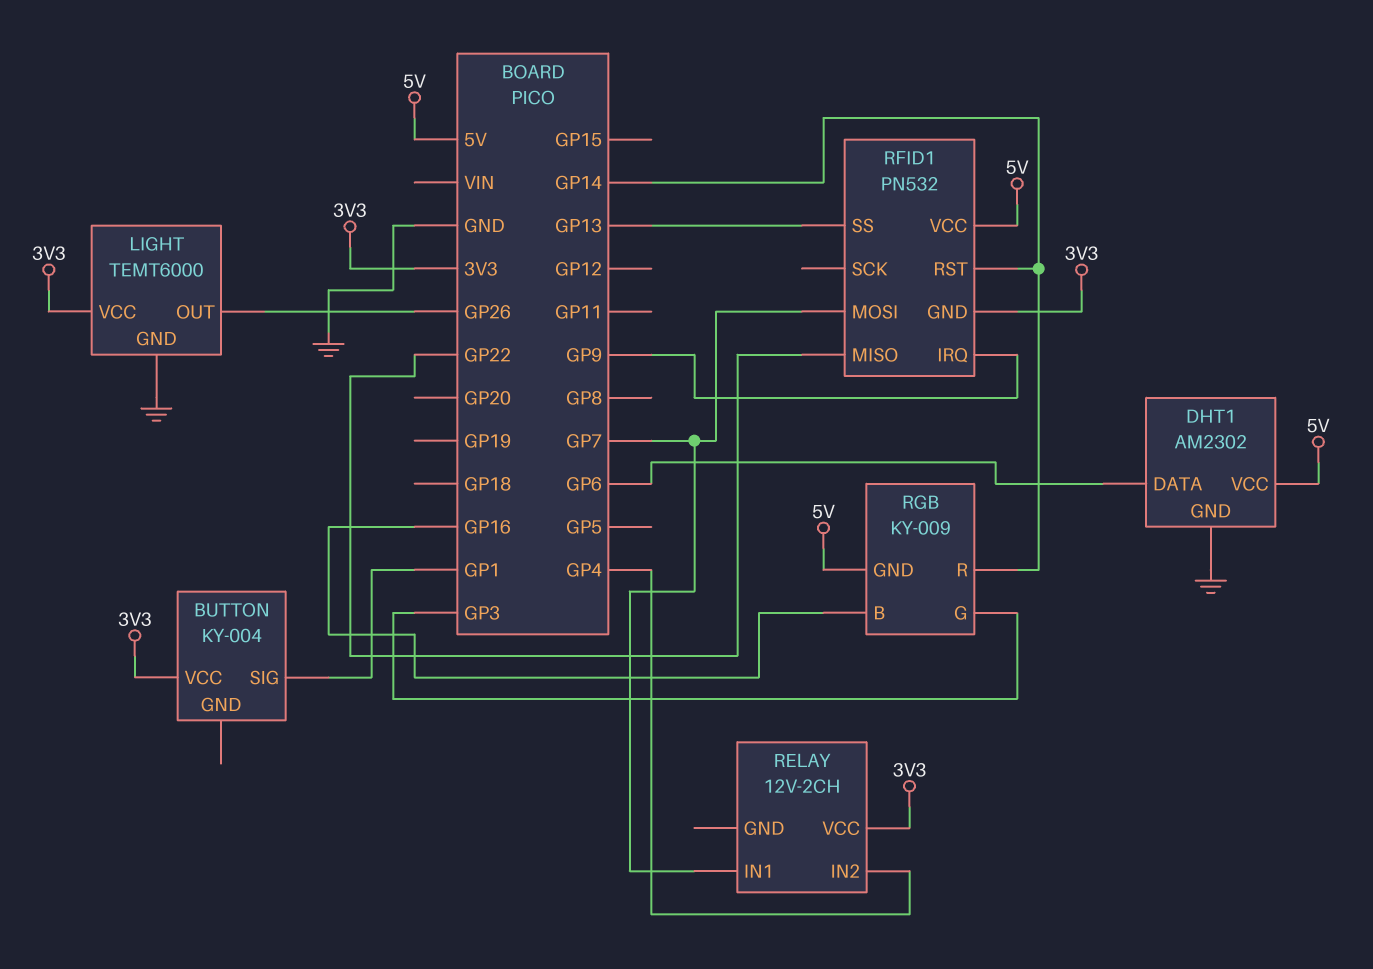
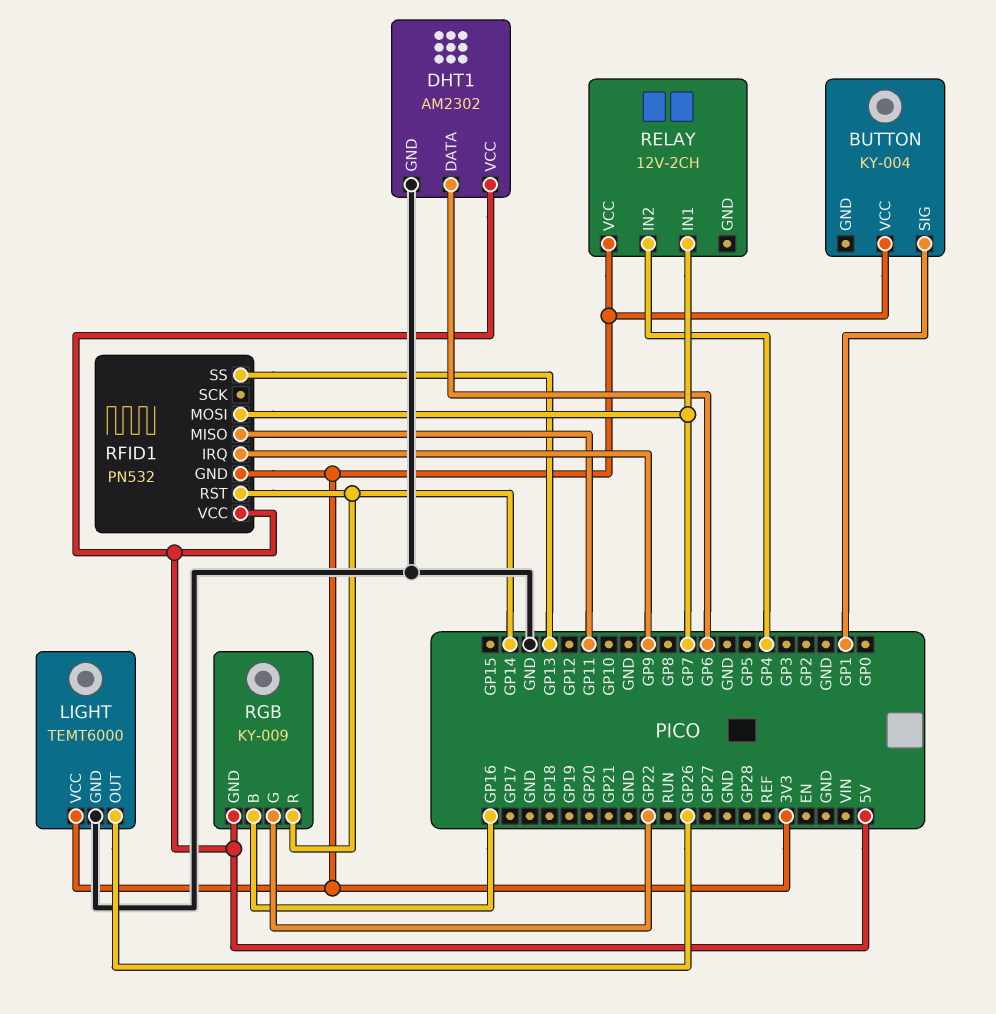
RFID1 pin MISO: GP22 -> GP11
RGB pin G: GP3 -> GP22

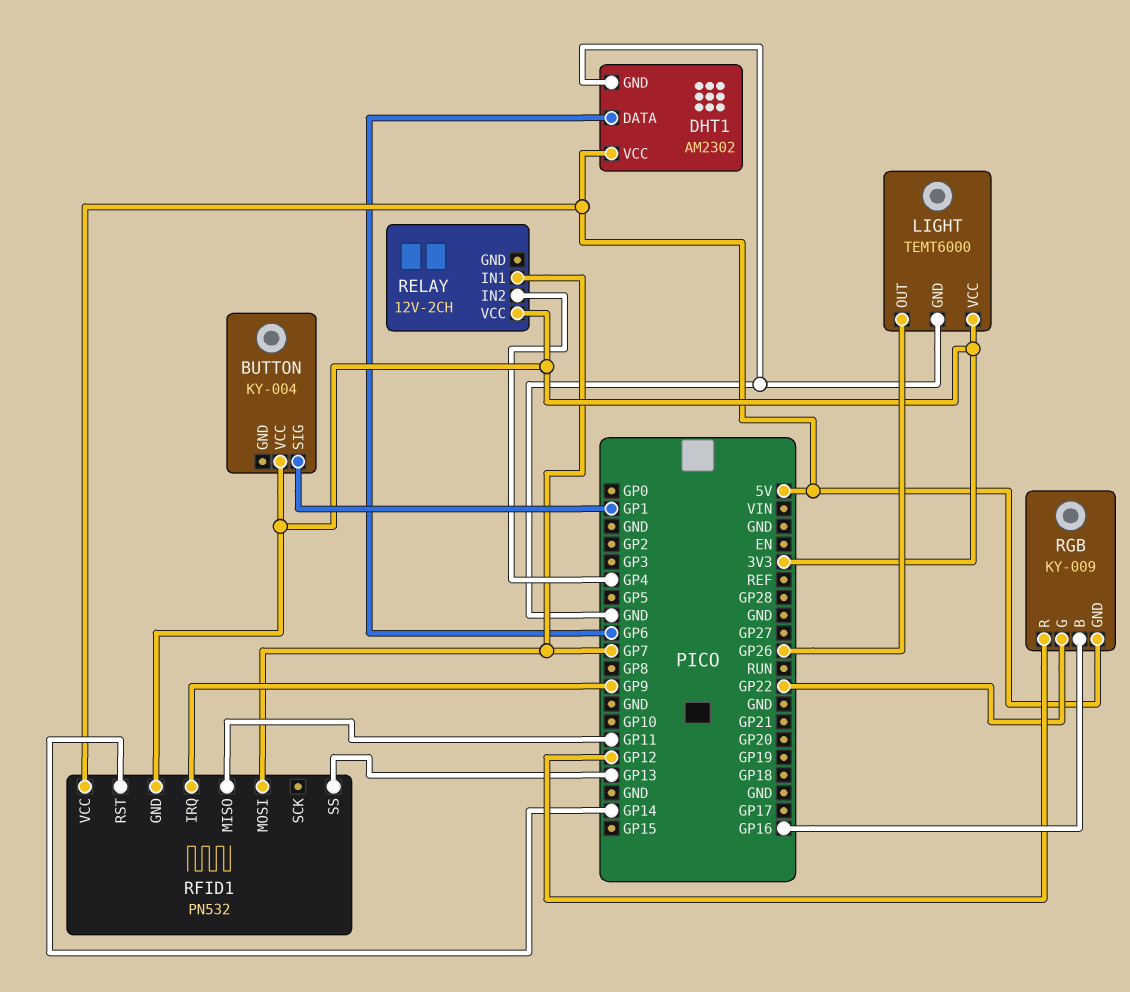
RGB pin R: GP14 -> GP12

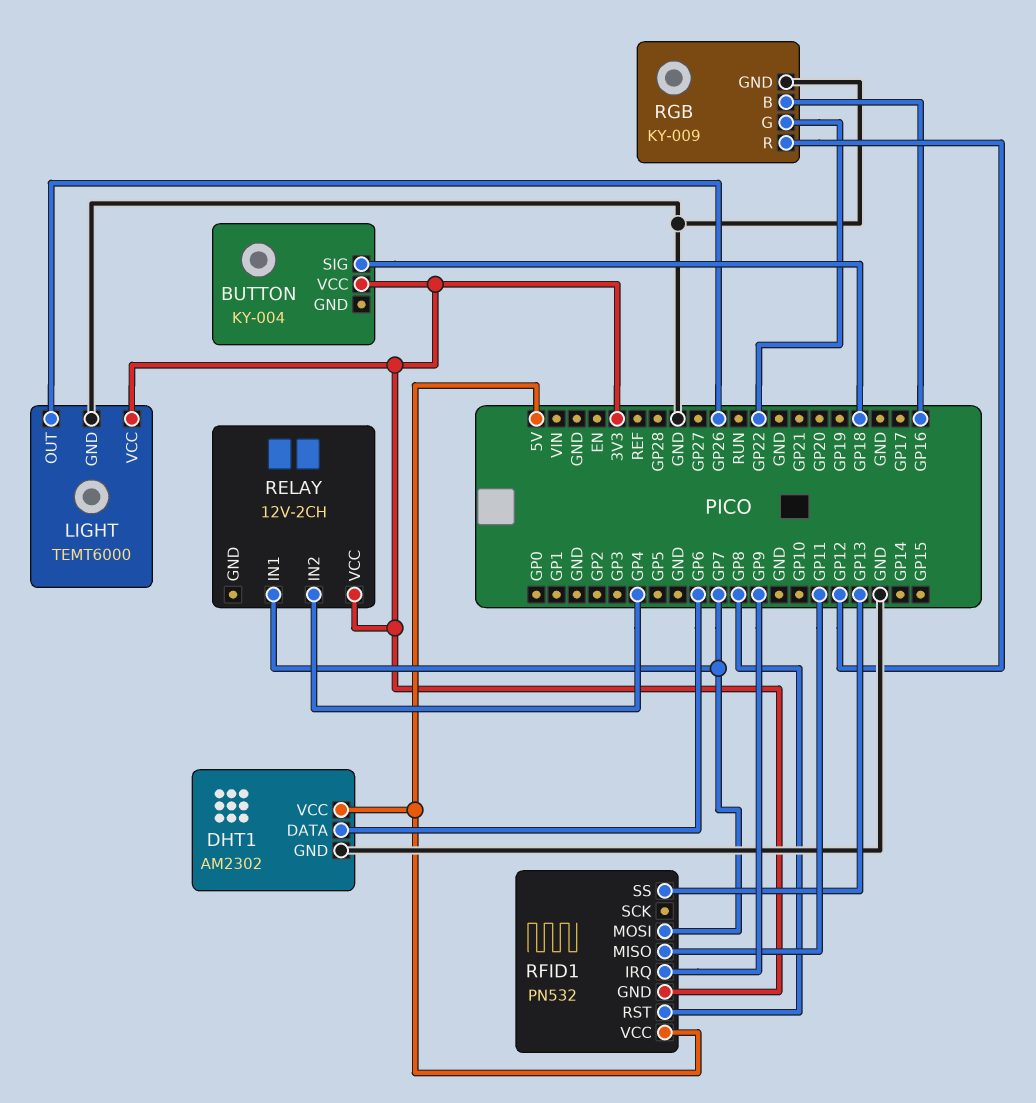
BUTTON pin SIG: GP1 -> GP18
RFID1 pin RST: GP14 -> GP8
RGB pin GND: 5V -> GND

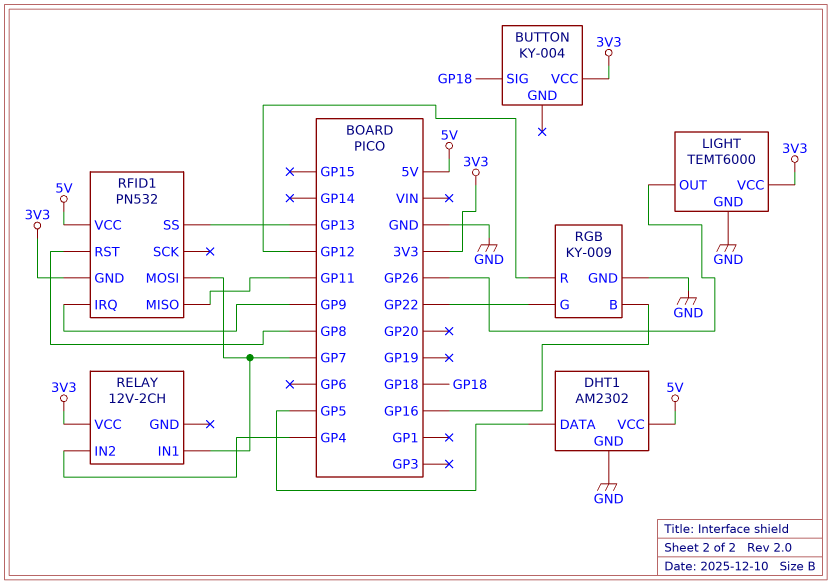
DHT1 pin DATA: GP6 -> GP5

